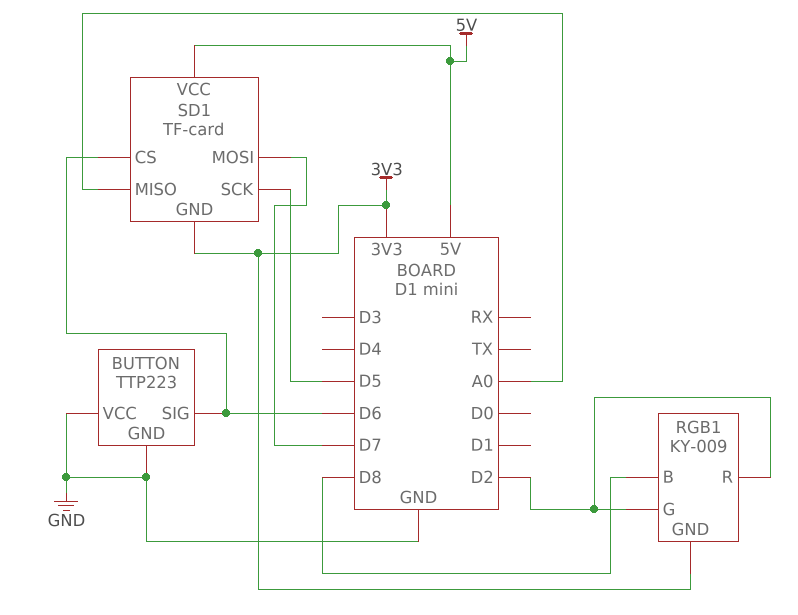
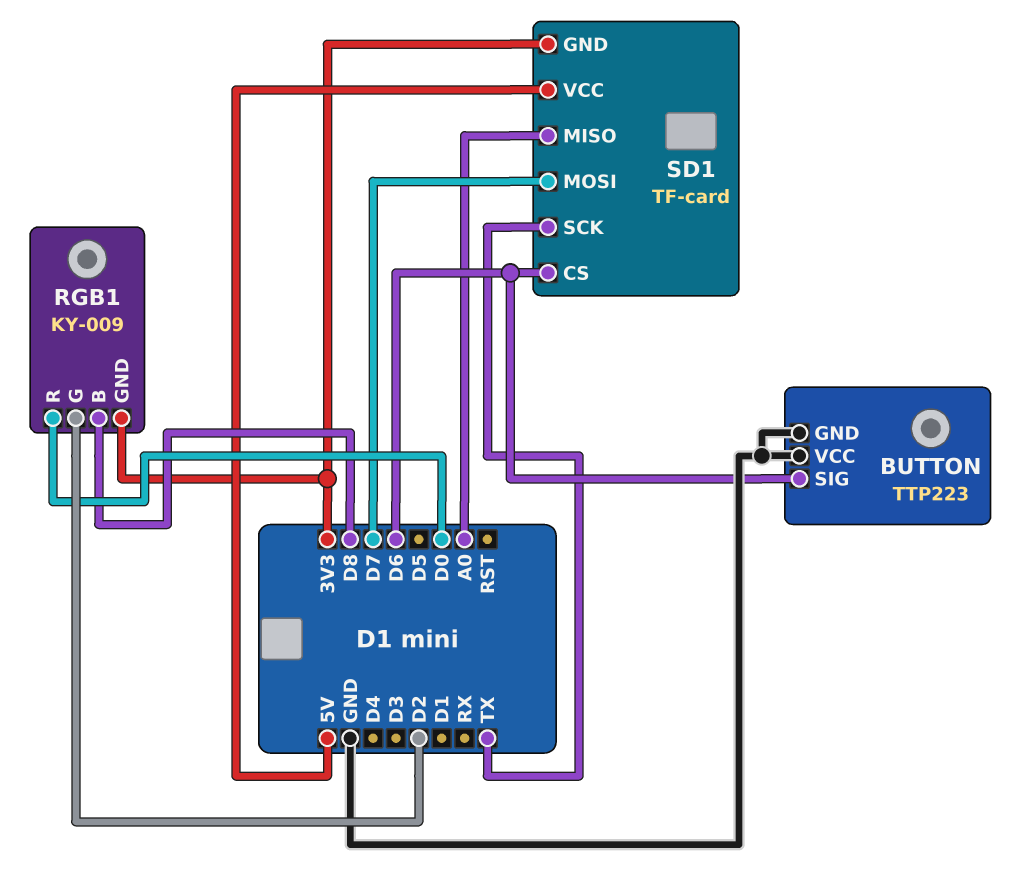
RGB1 pin R: D2 -> D0
SD1 pin SCK: D5 -> TX

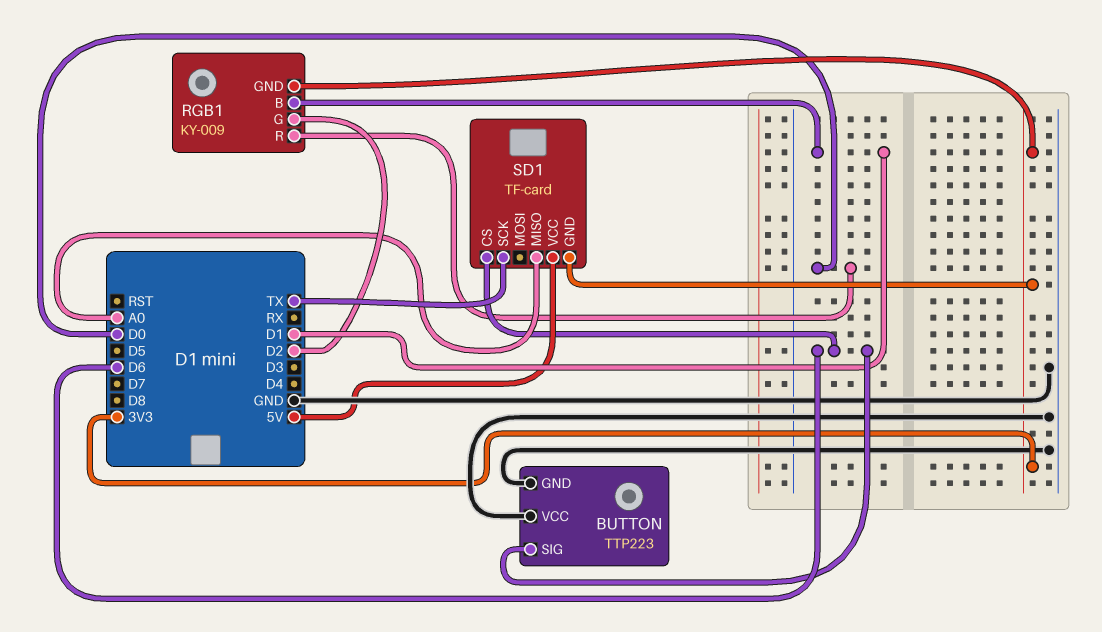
RGB1 pin B: D8 -> D1
SD1 pin MOSI: D7 -> none

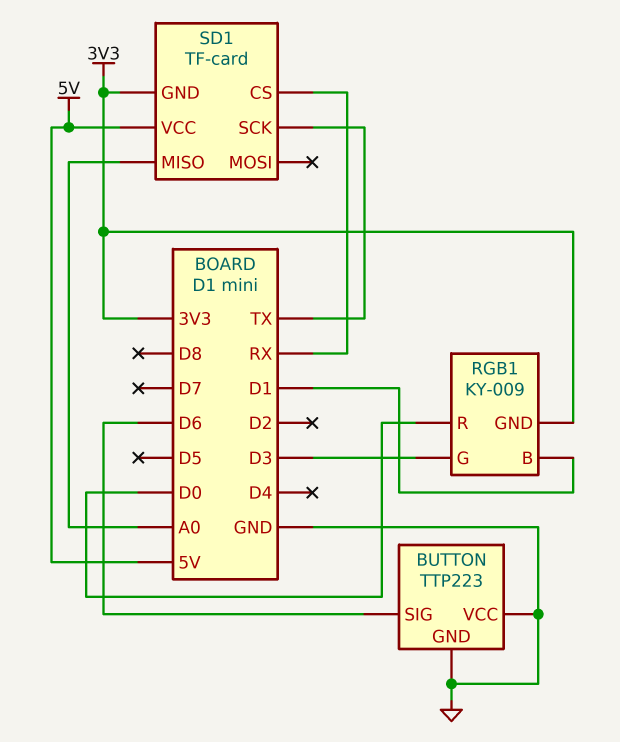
RGB1 pin G: D2 -> D3
SD1 pin CS: D6 -> RX

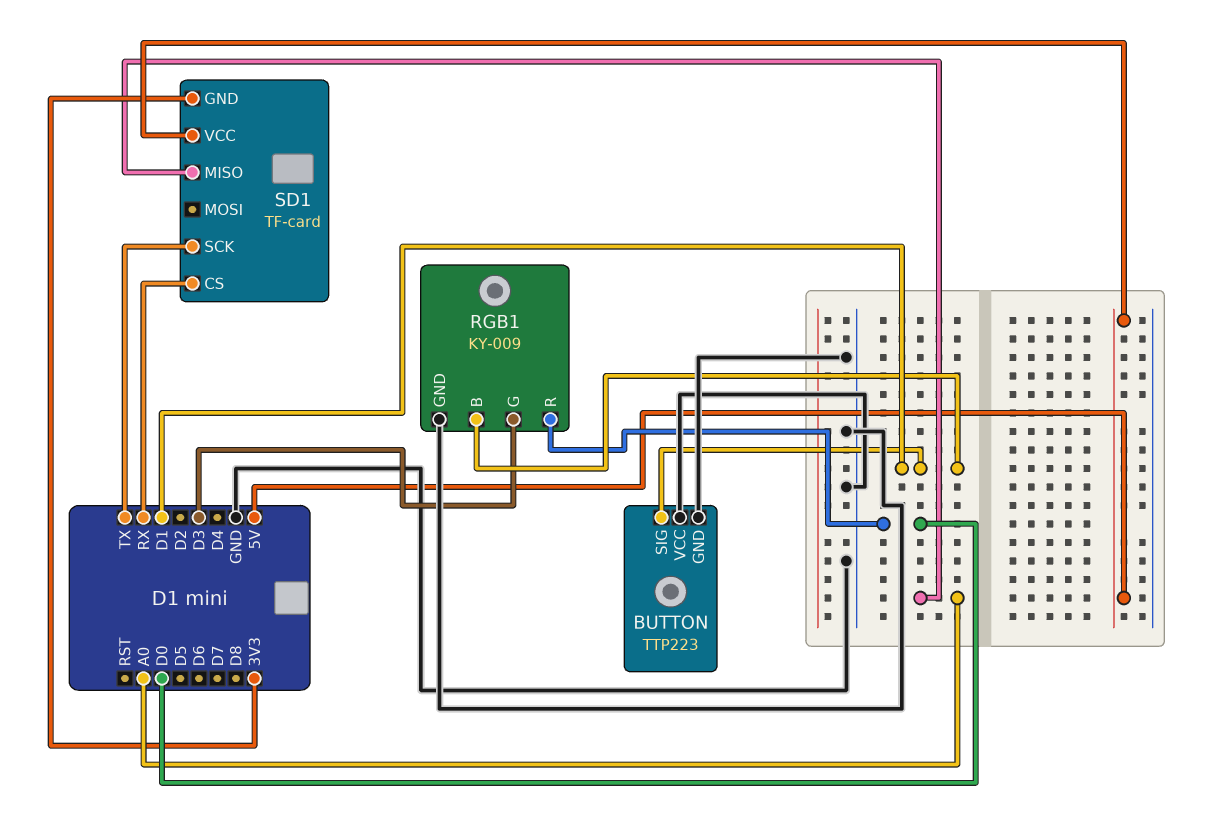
BUTTON pin SIG: D6 -> D1
RGB1 pin GND: 3V3 -> GND

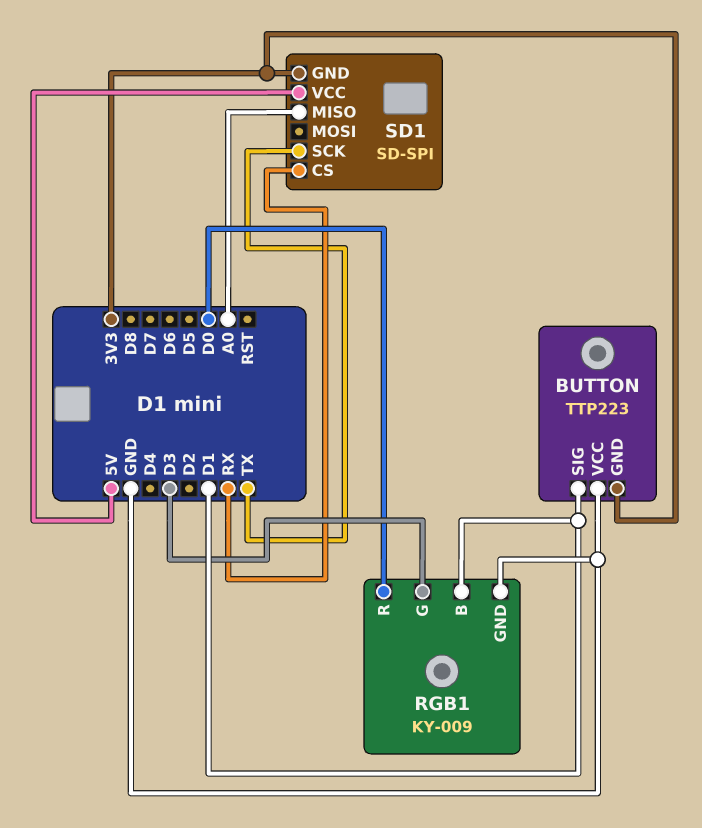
BUTTON pin GND: GND -> 3V3
SD1: TF-card -> SD-SPI

